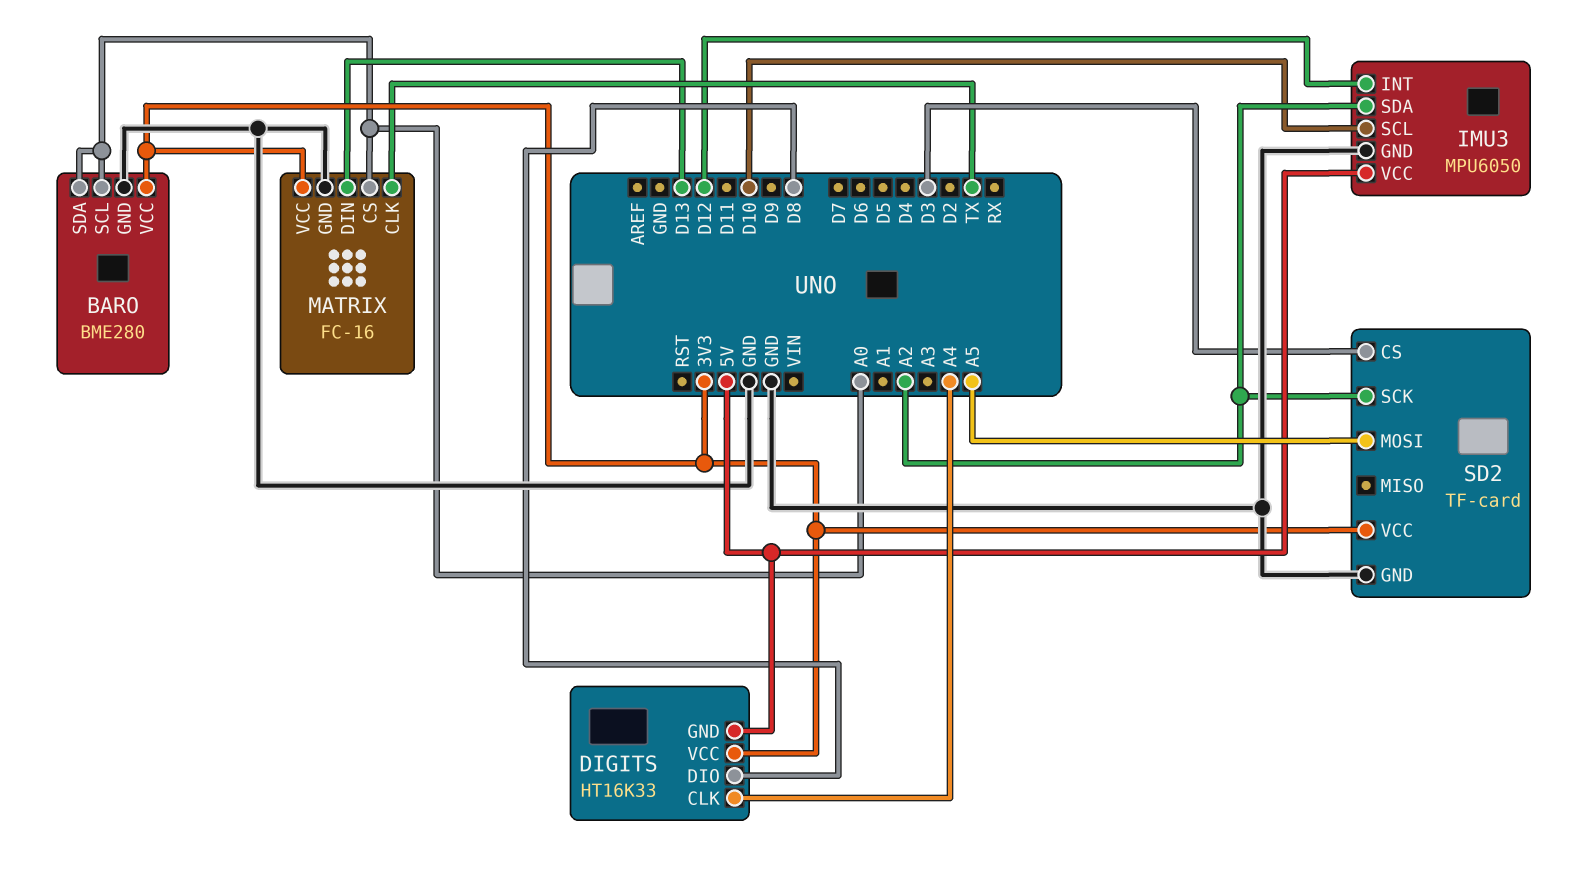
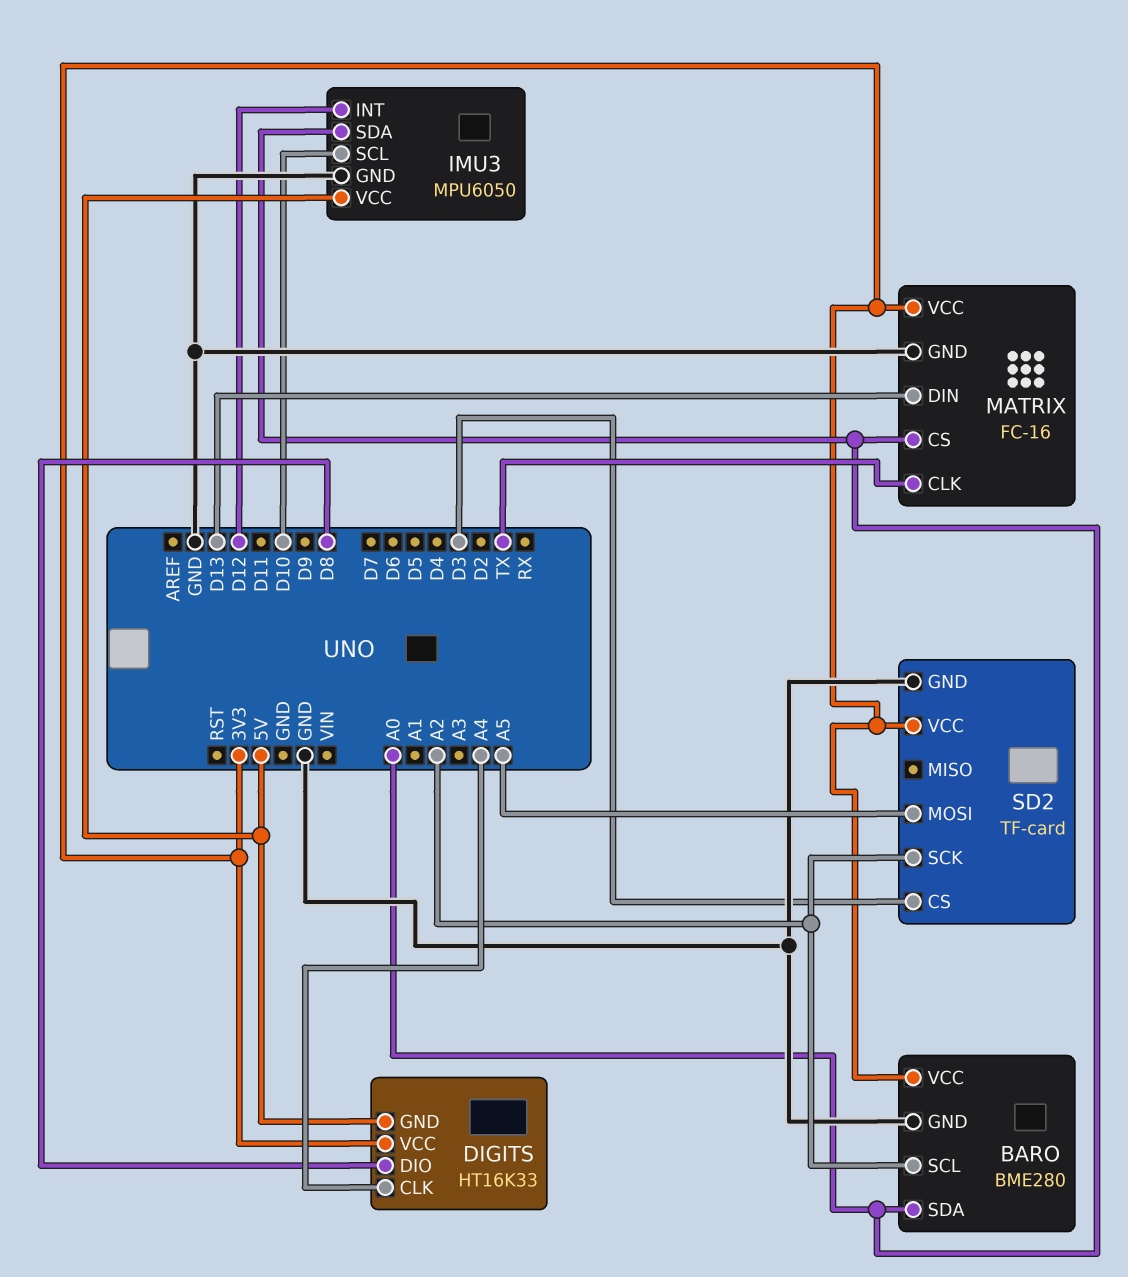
BARO pin SCL: A0 -> A2
IMU3 pin SDA: A2 -> A0

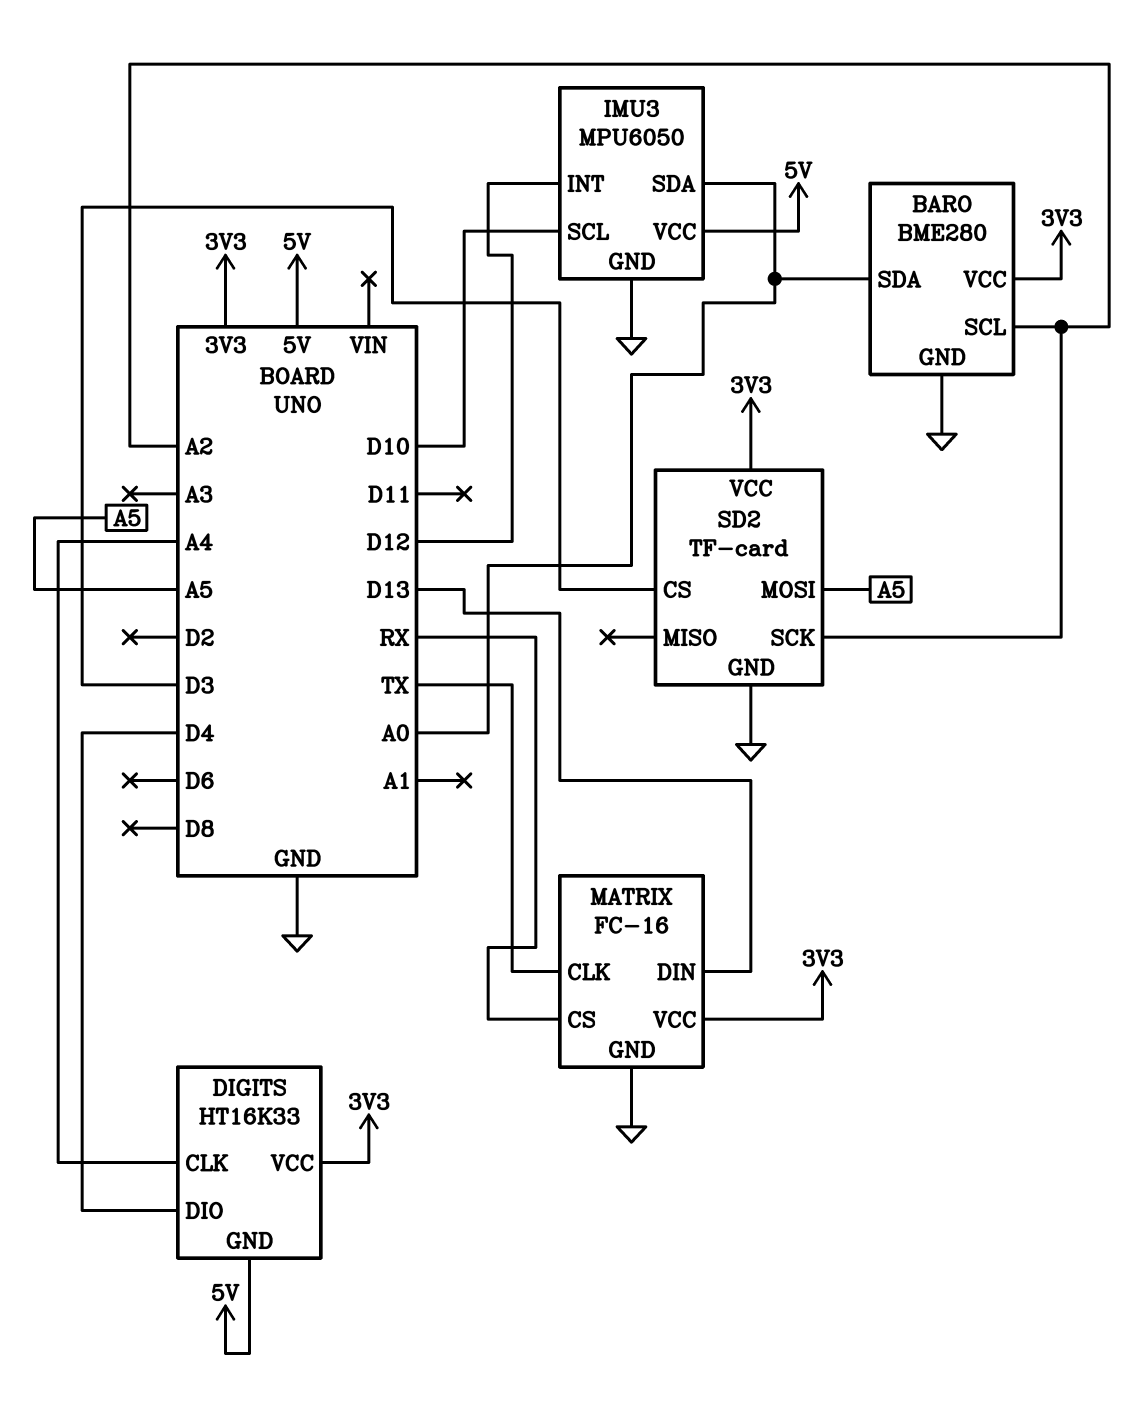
DIGITS pin DIO: D8 -> D4
MATRIX pin CS: A0 -> RX

